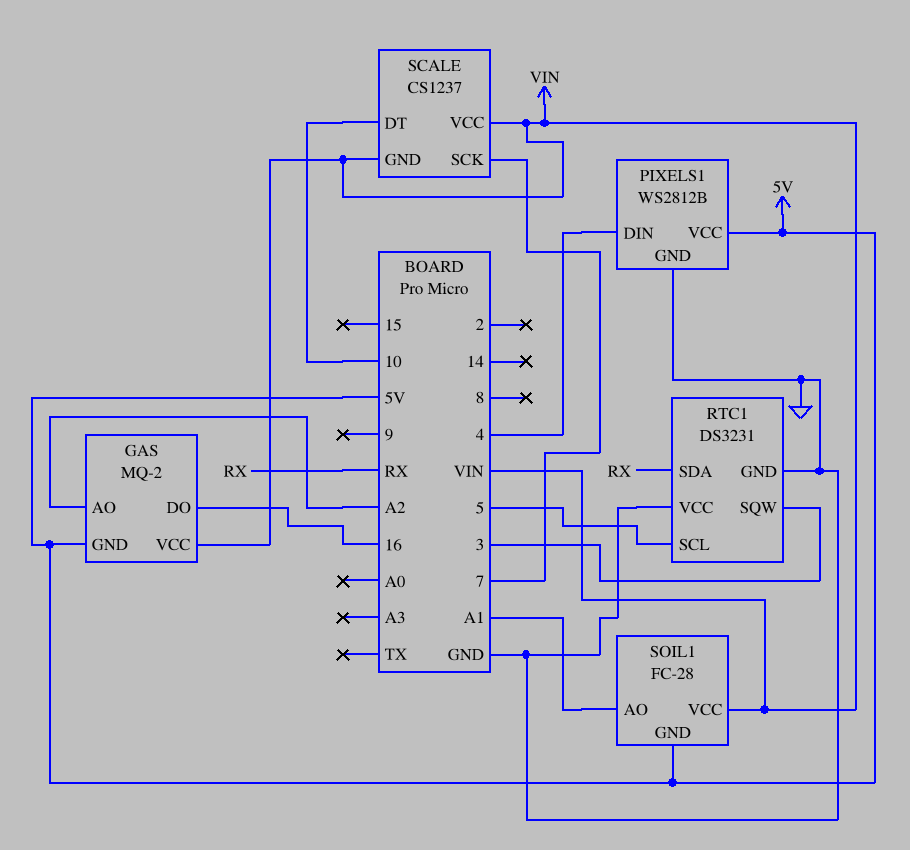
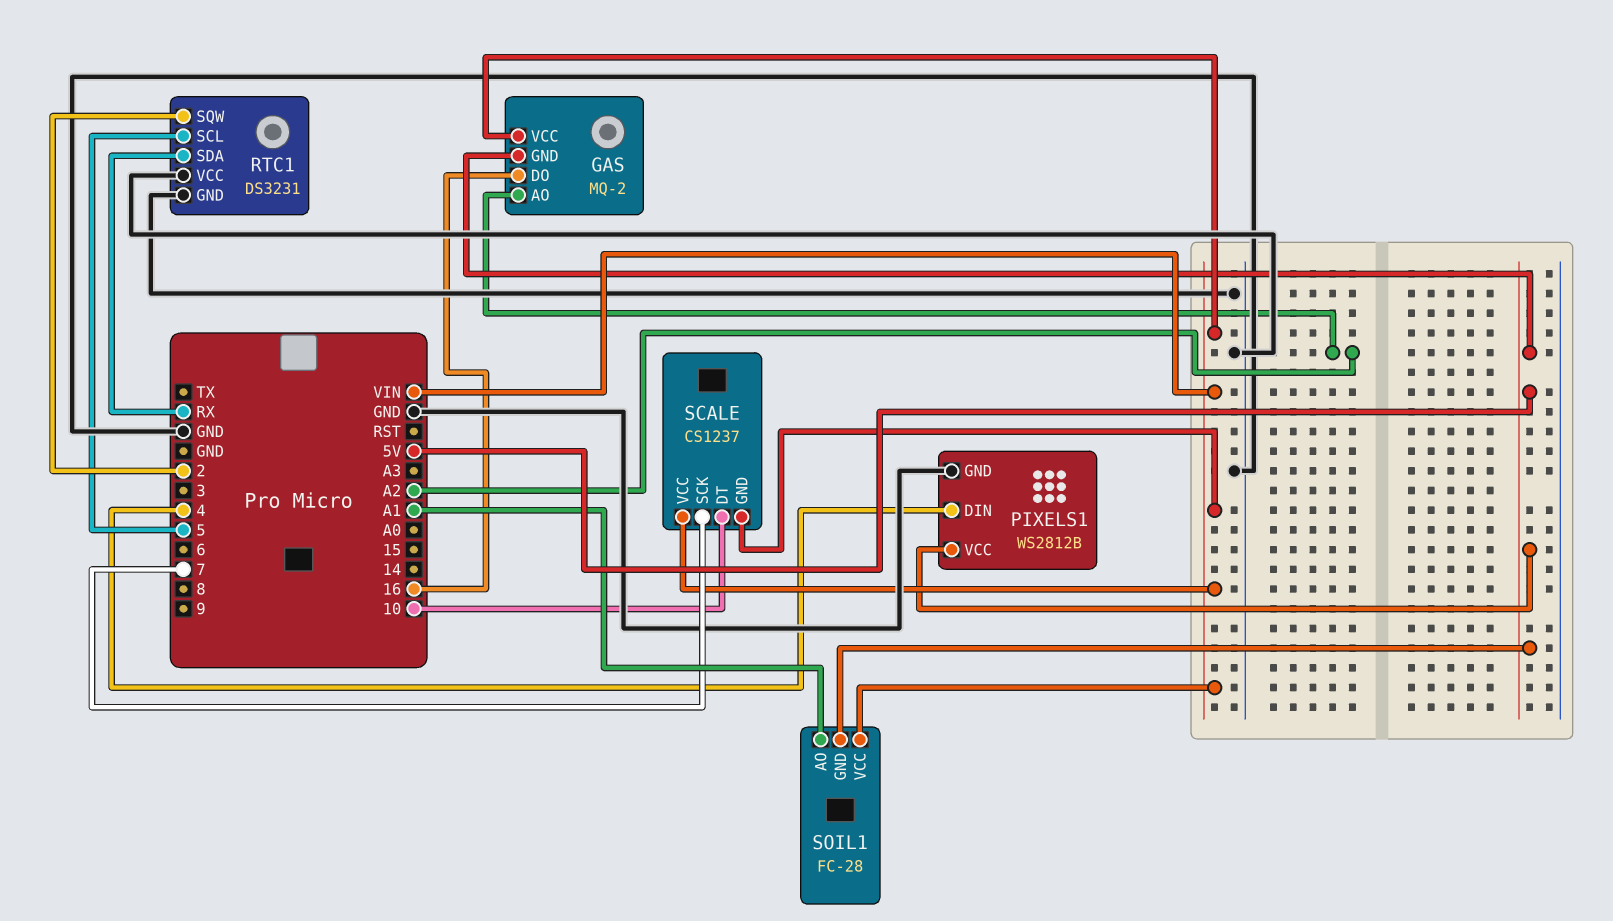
RTC1 pin SQW: 3 -> 2

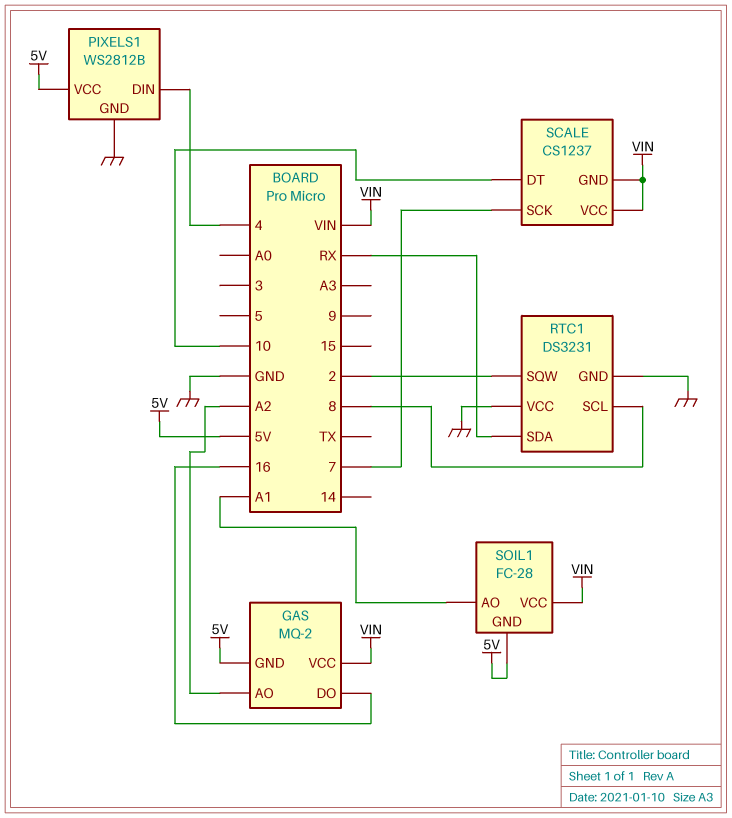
RTC1 pin SCL: 5 -> 8

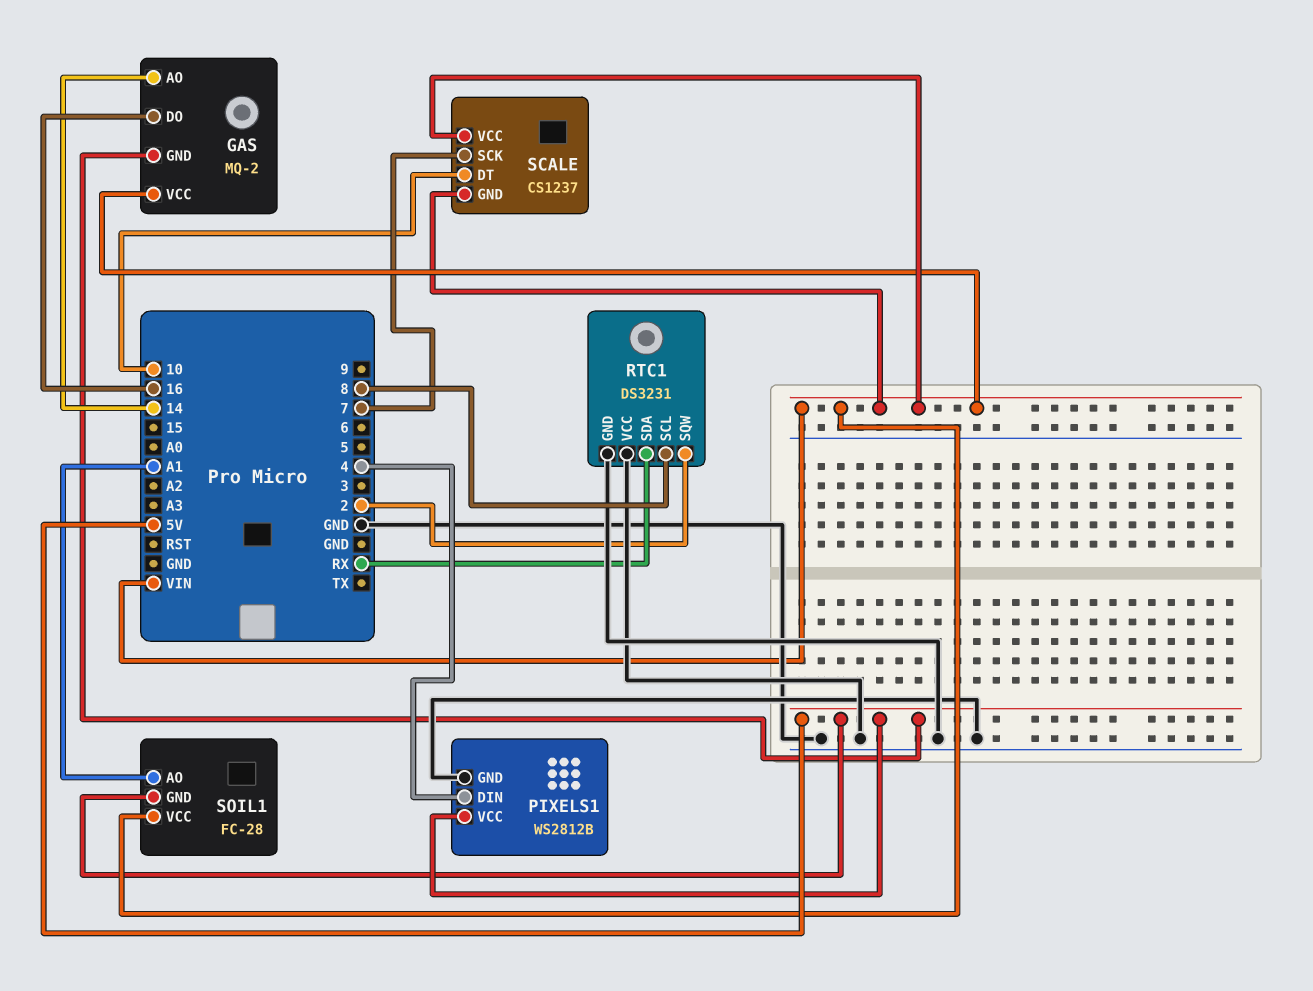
GAS pin AO: A2 -> 14

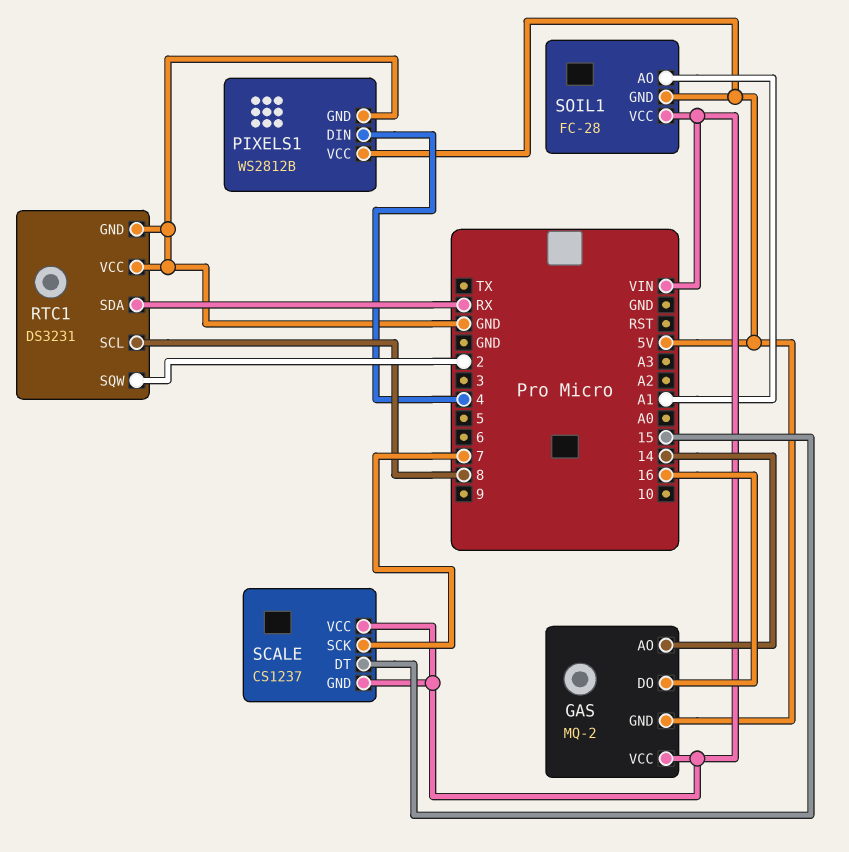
SCALE pin DT: 10 -> 15

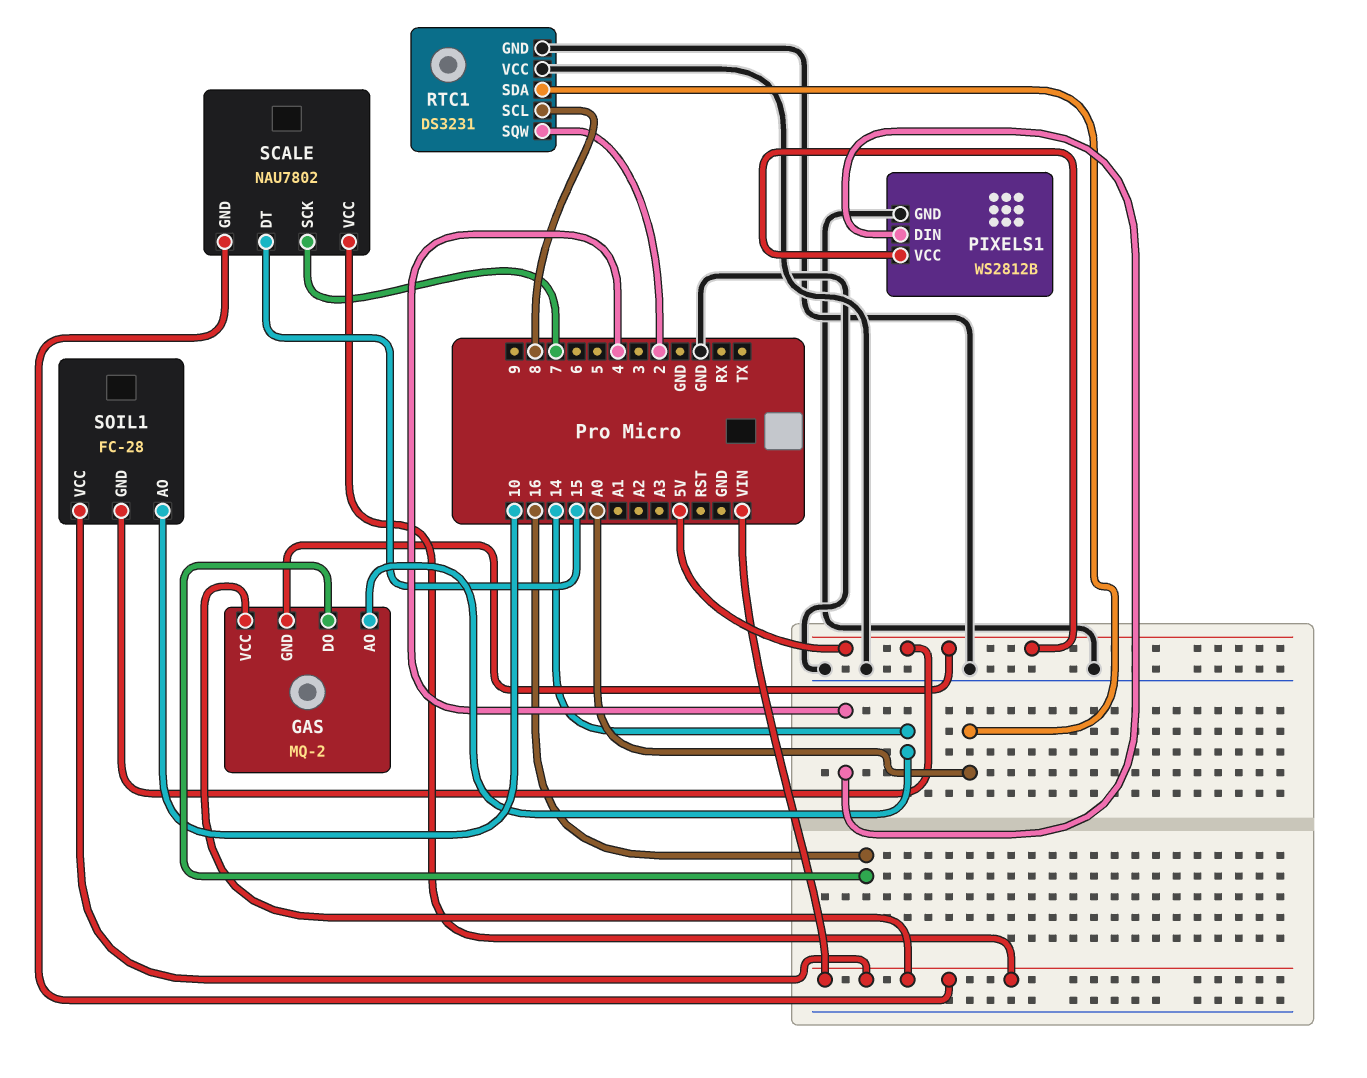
RTC1 pin SDA: RX -> A0
SCALE: CS1237 -> NAU7802
SOIL1 pin AO: A1 -> 10

